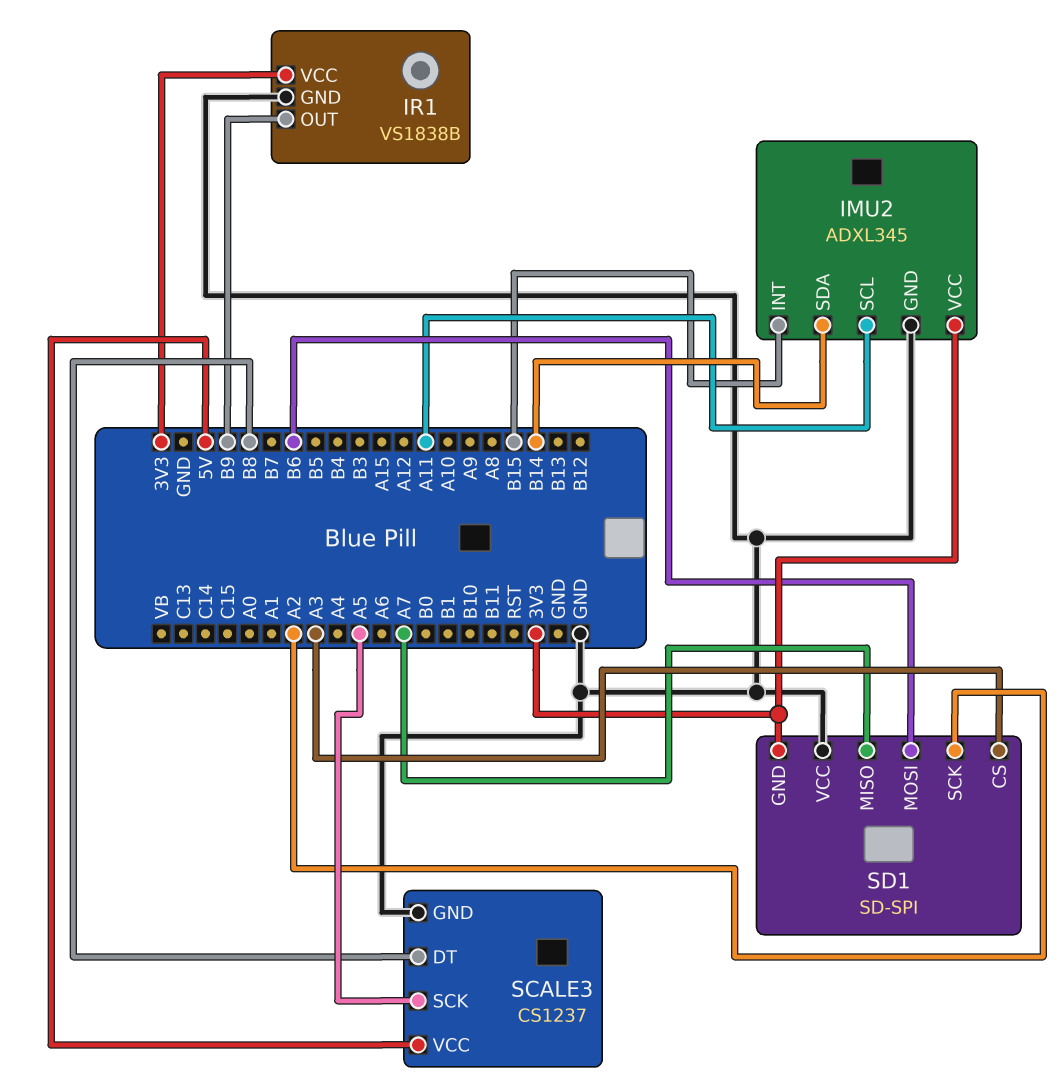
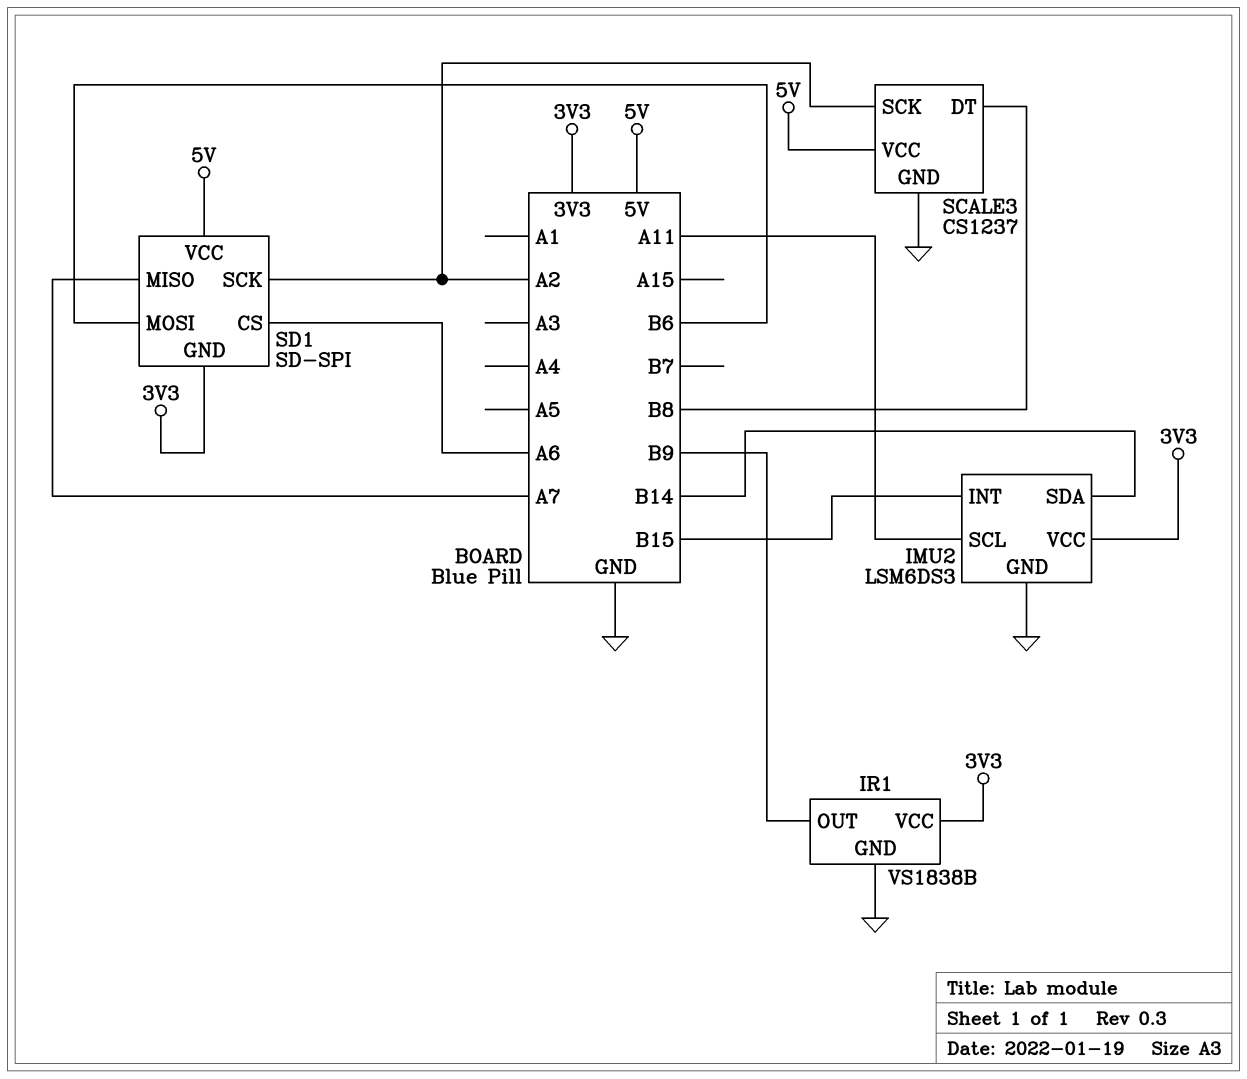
IMU2: ADXL345 -> LSM6DS3
SCALE3 pin SCK: A5 -> A2
SD1 pin CS: A3 -> A6
SD1 pin VCC: GND -> 5V

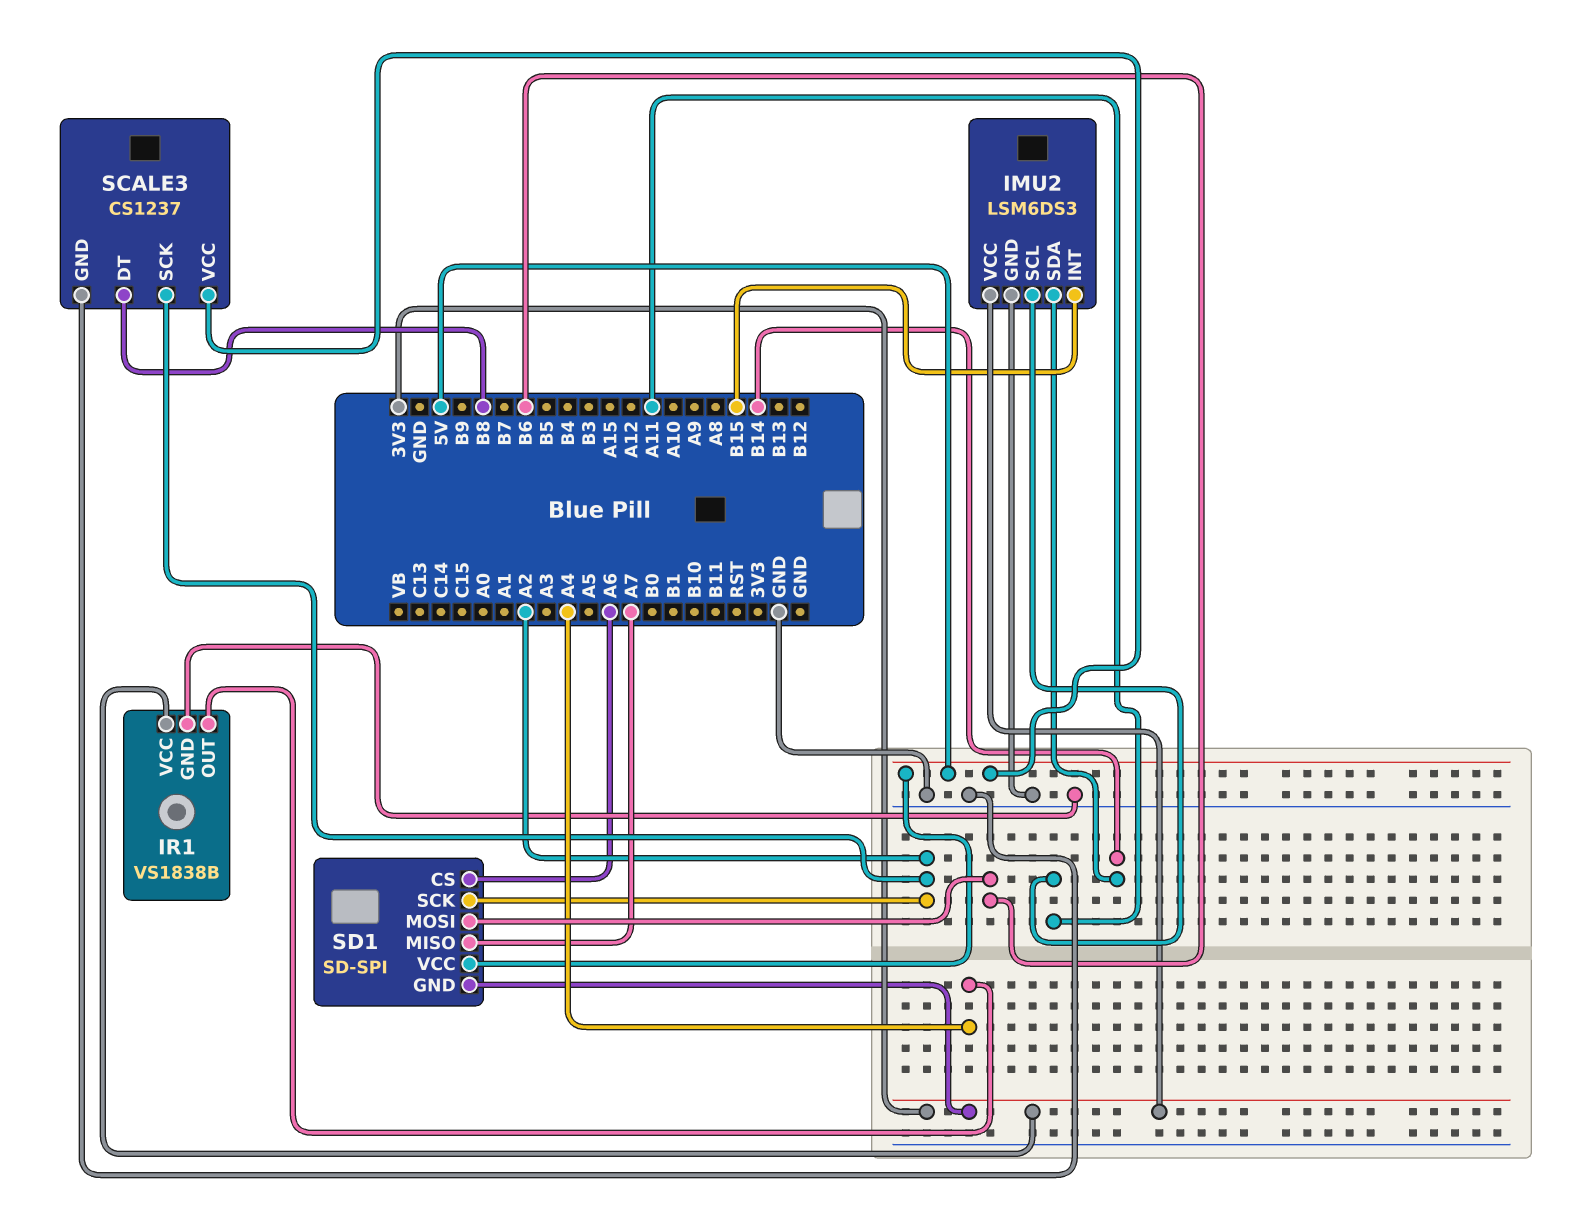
IR1 pin OUT: B9 -> A4

